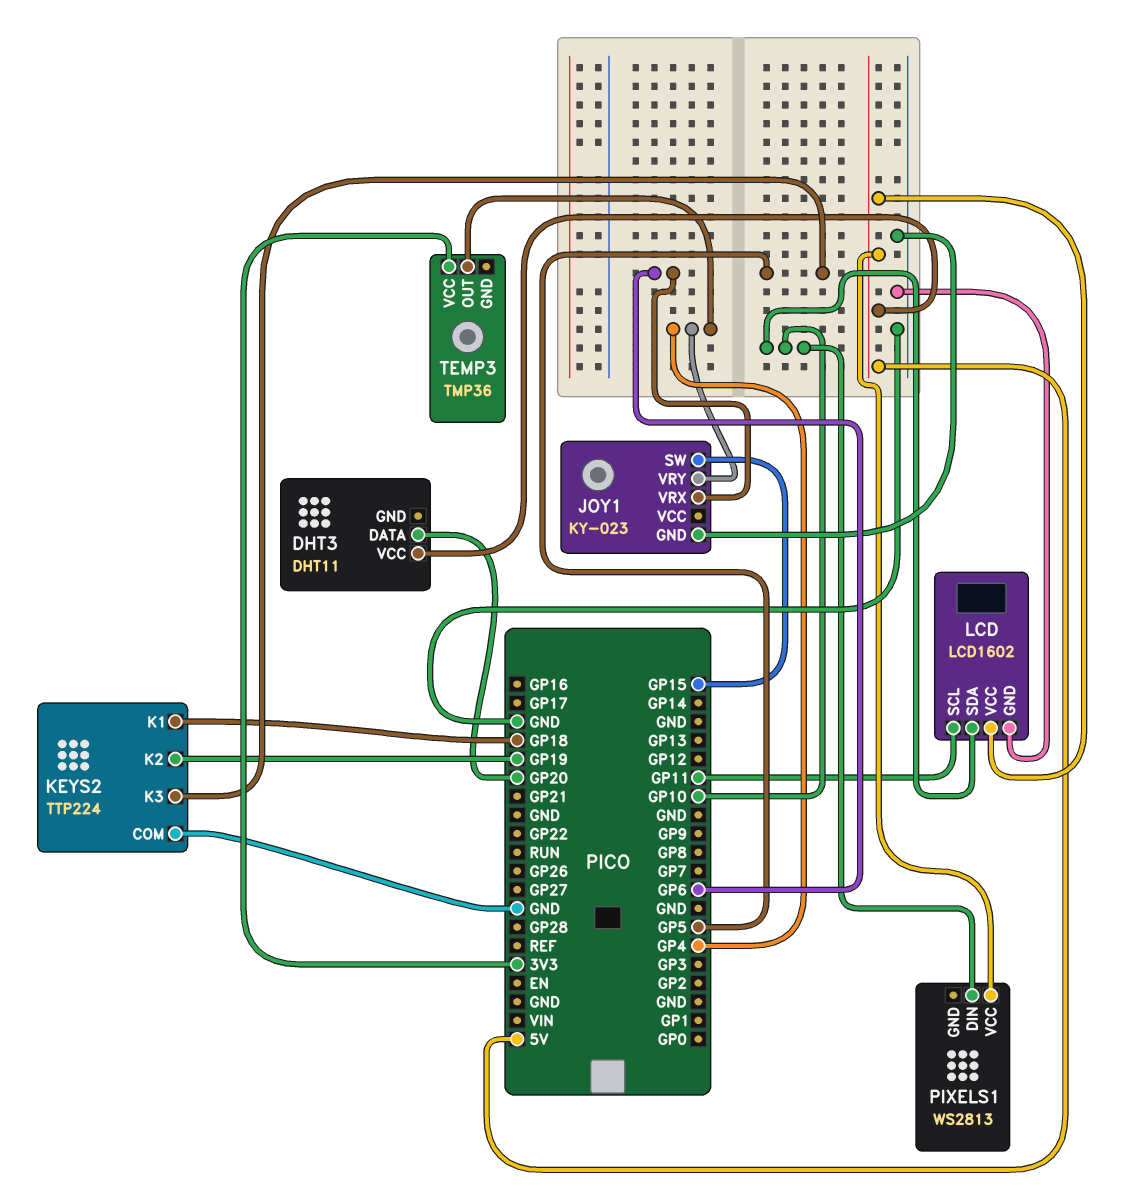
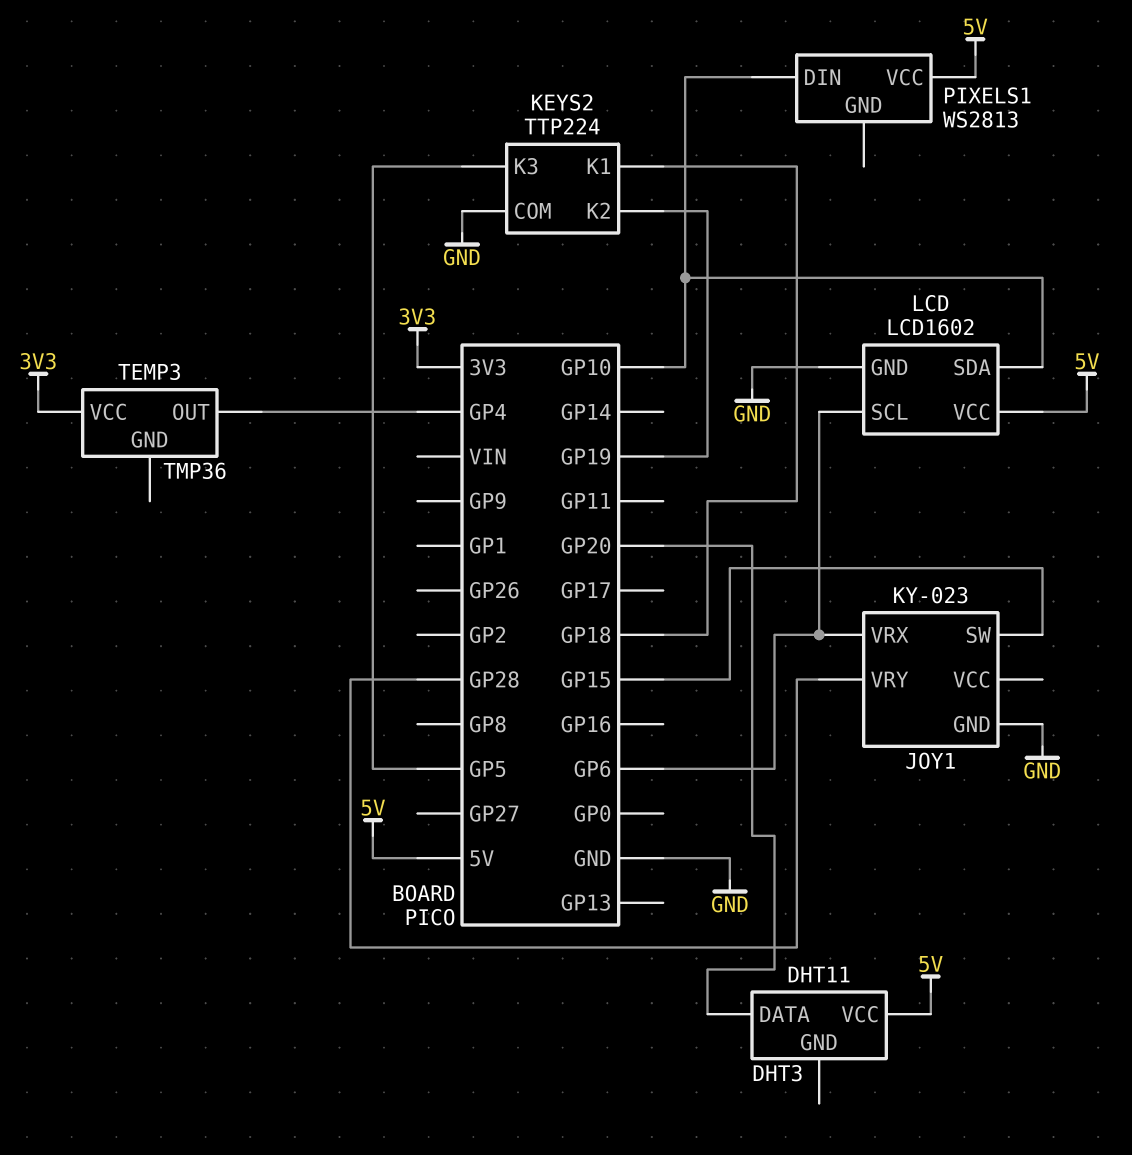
JOY1 pin VRY: GP4 -> GP28
LCD pin SCL: GP11 -> GP6

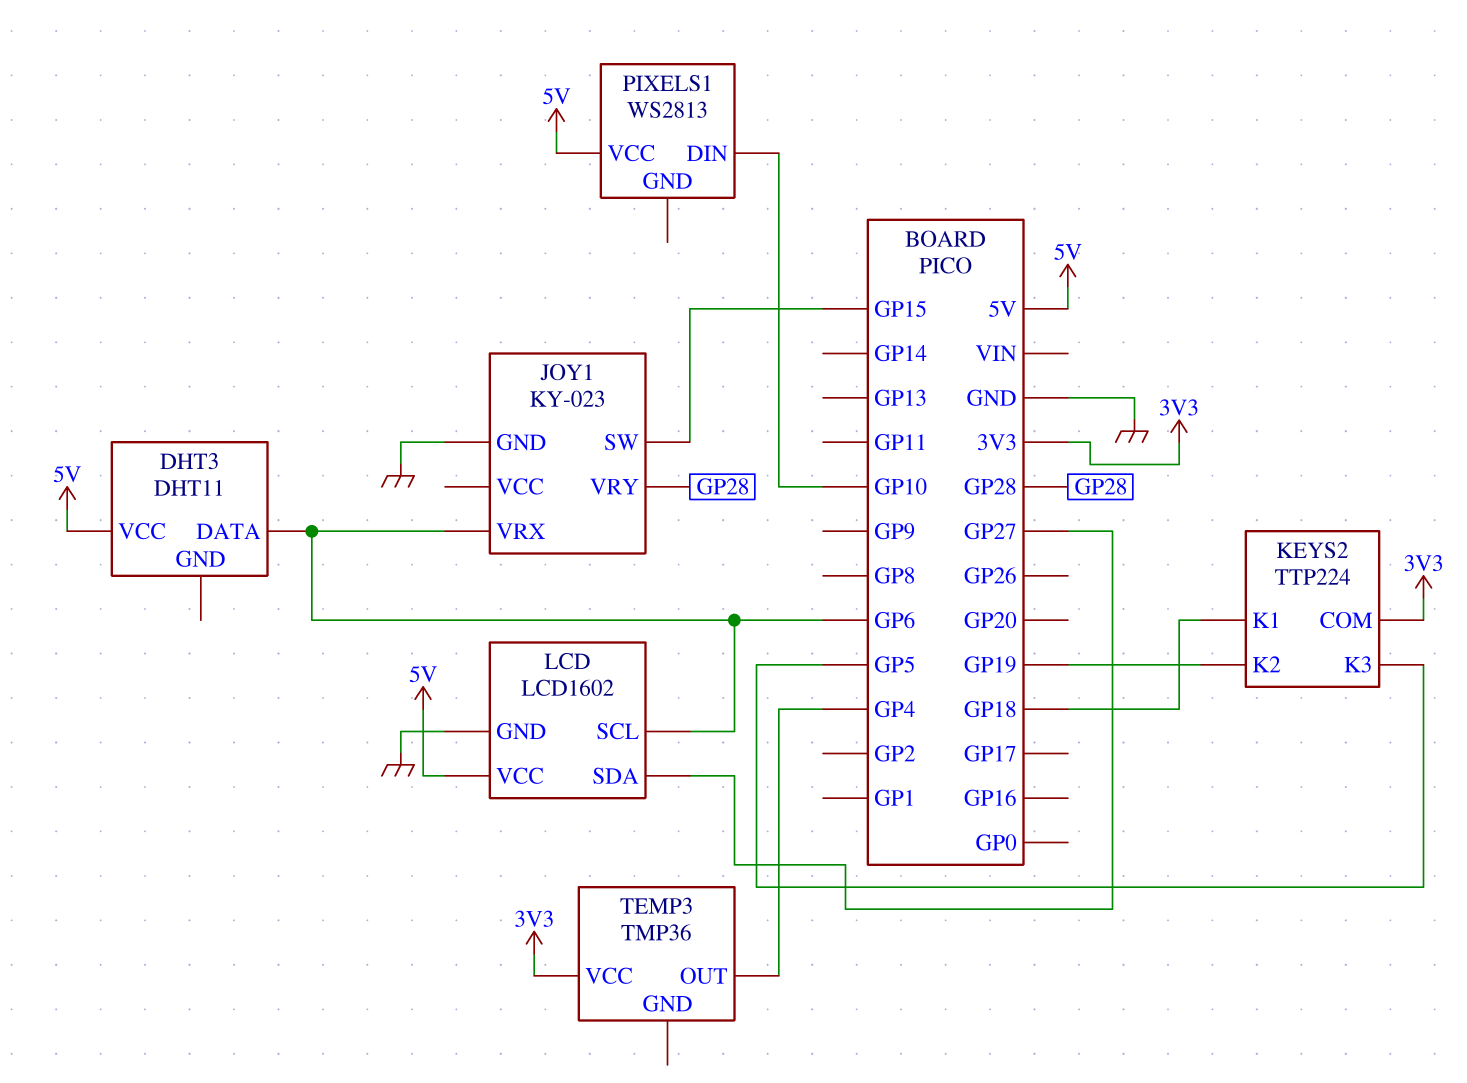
DHT3 pin DATA: GP20 -> GP6
KEYS2 pin COM: GND -> 3V3
LCD pin SDA: GP10 -> GP27

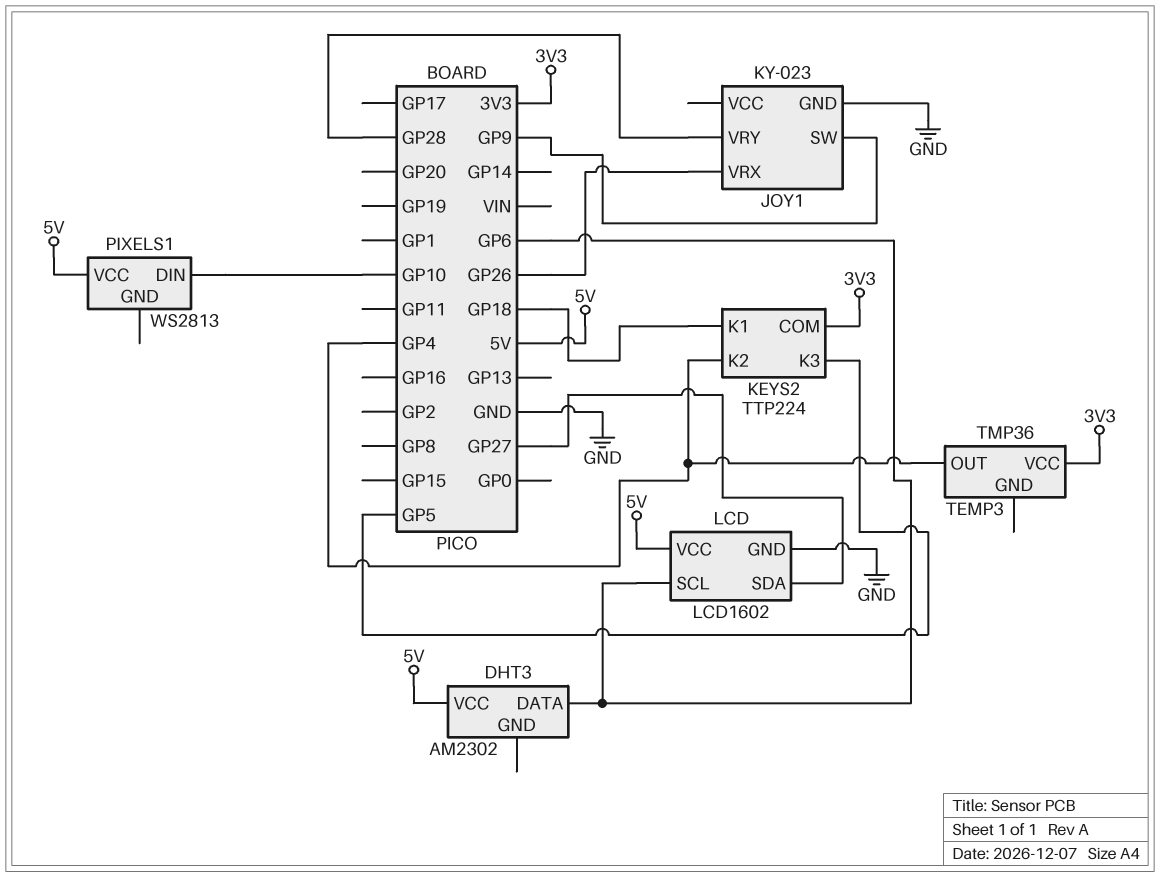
DHT3: DHT11 -> AM2302
JOY1 pin SW: GP15 -> GP9
JOY1 pin VRX: GP6 -> GP26
KEYS2 pin K2: GP19 -> GP4

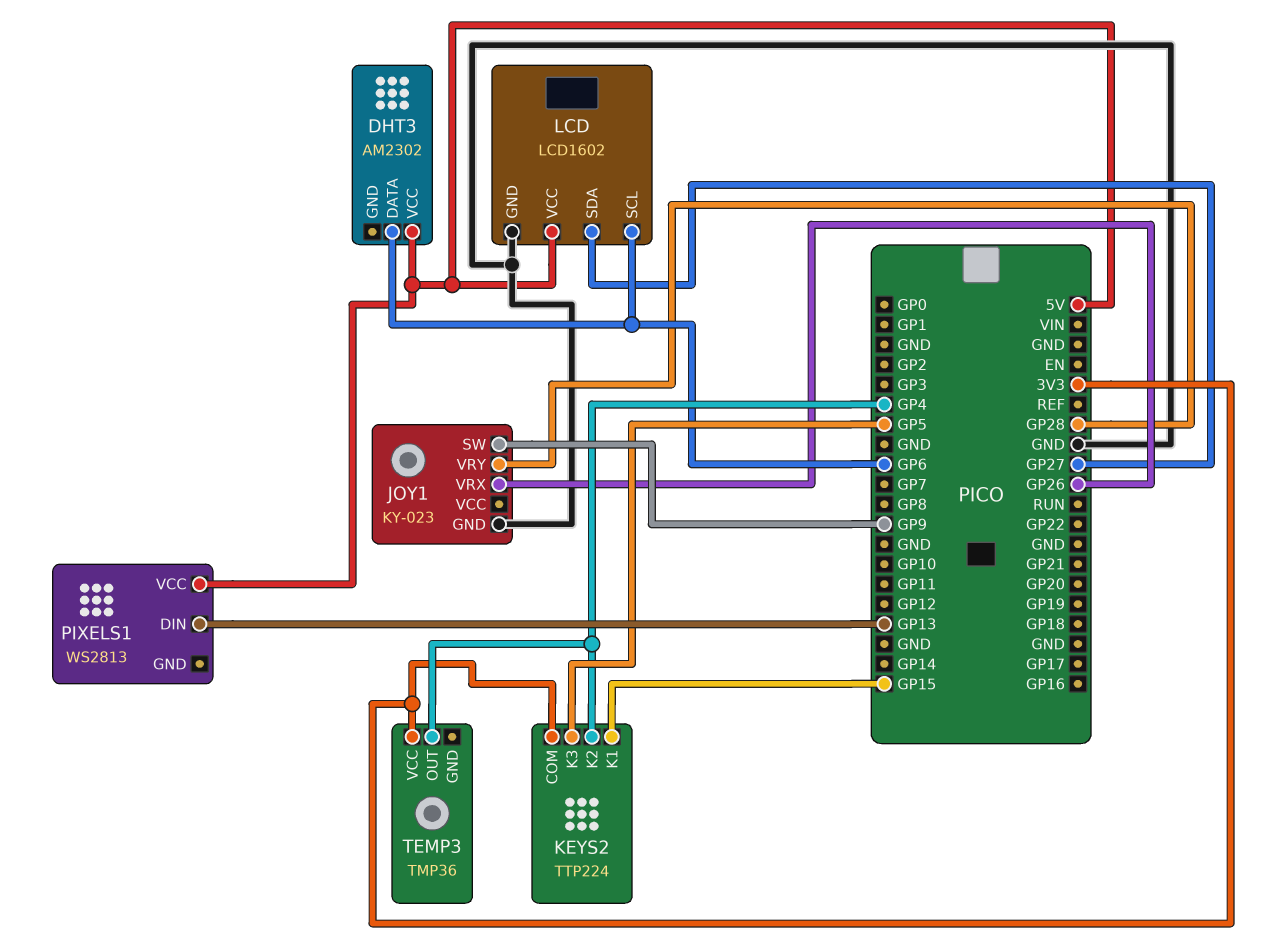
KEYS2 pin K1: GP18 -> GP15
PIXELS1 pin DIN: GP10 -> GP13

